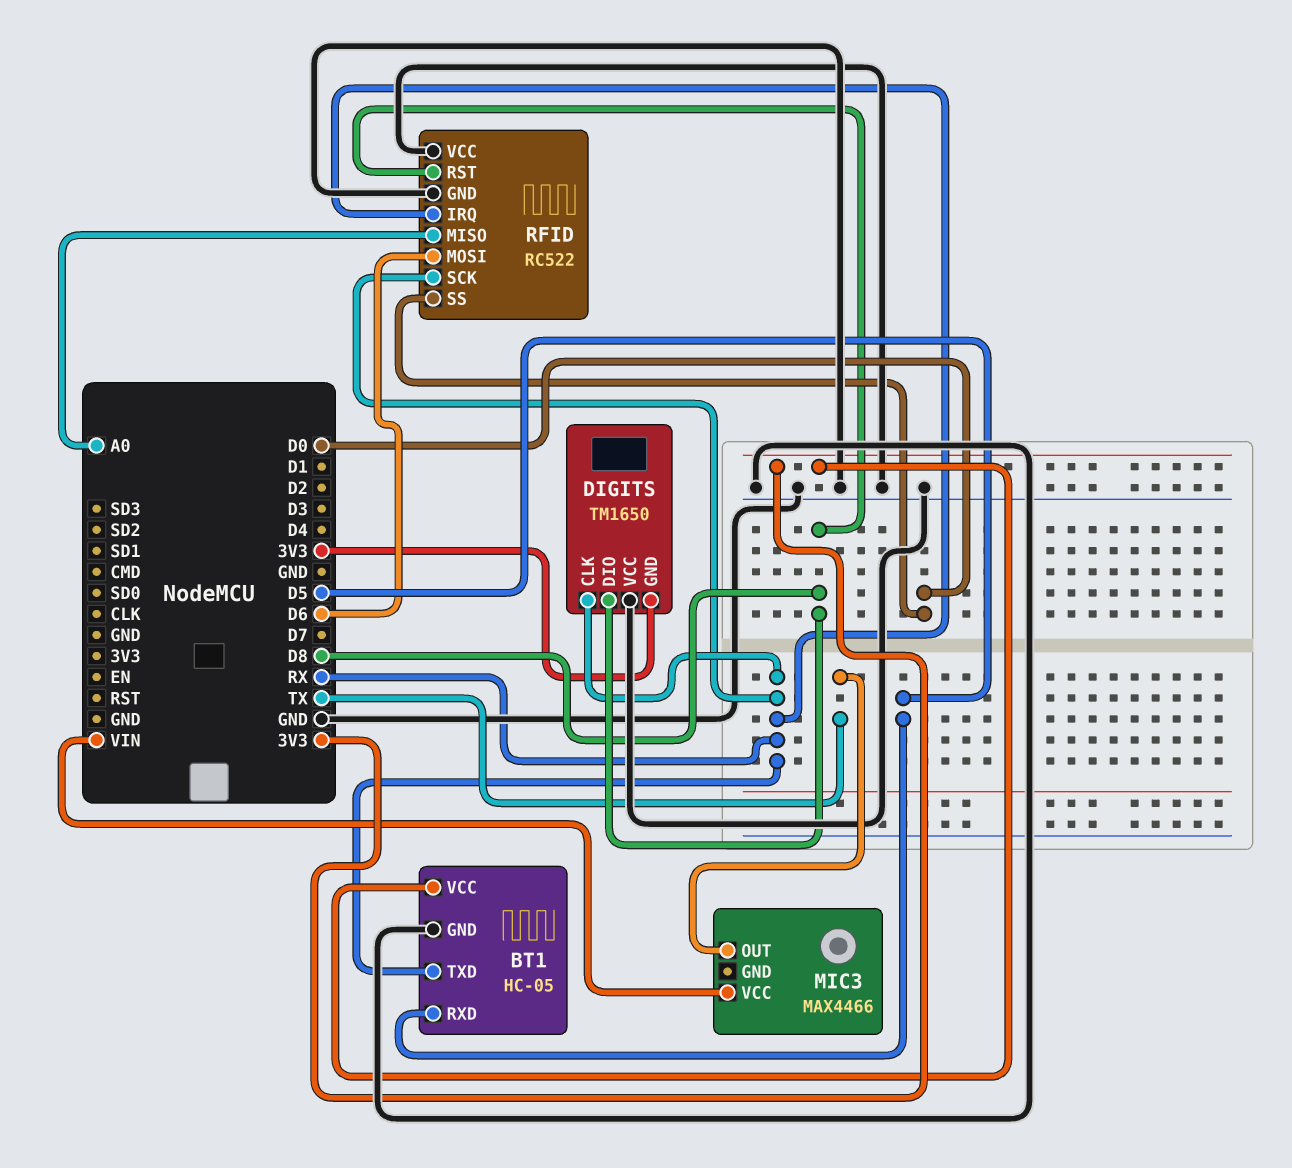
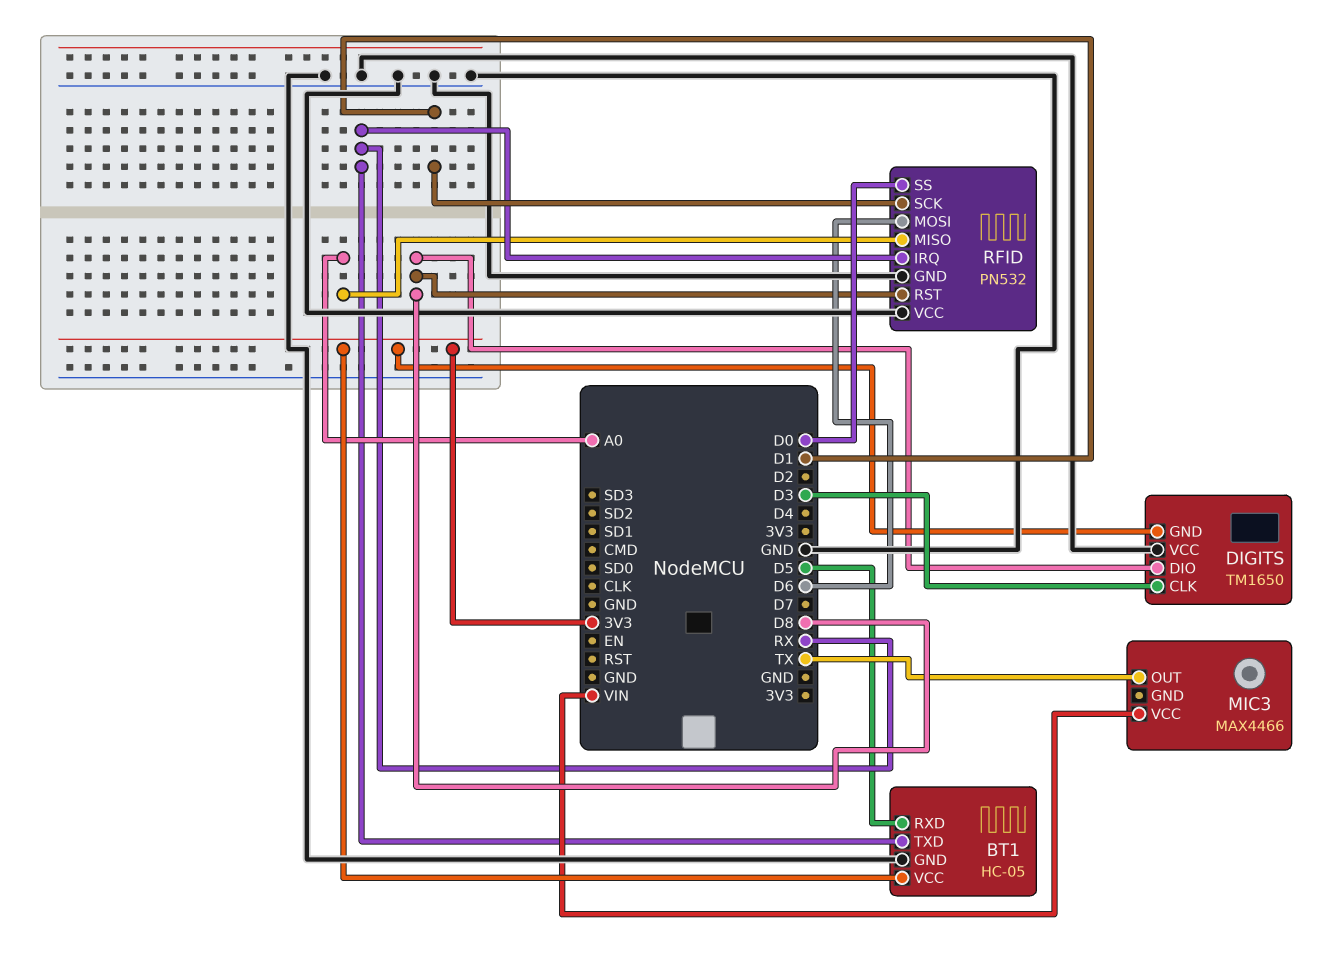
DIGITS pin CLK: RX -> D3
RFID: RC522 -> PN532
RFID pin SCK: RX -> D1

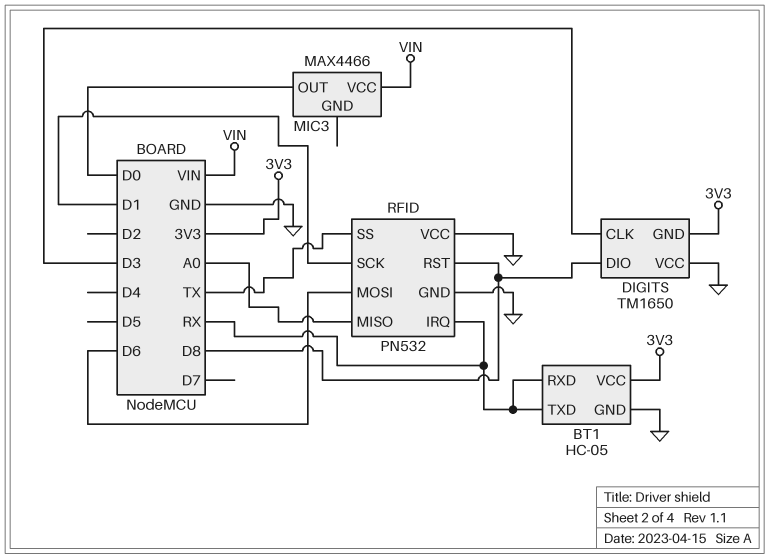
BT1 pin RXD: D5 -> RX
MIC3 pin OUT: TX -> D0
RFID pin SS: D0 -> TX

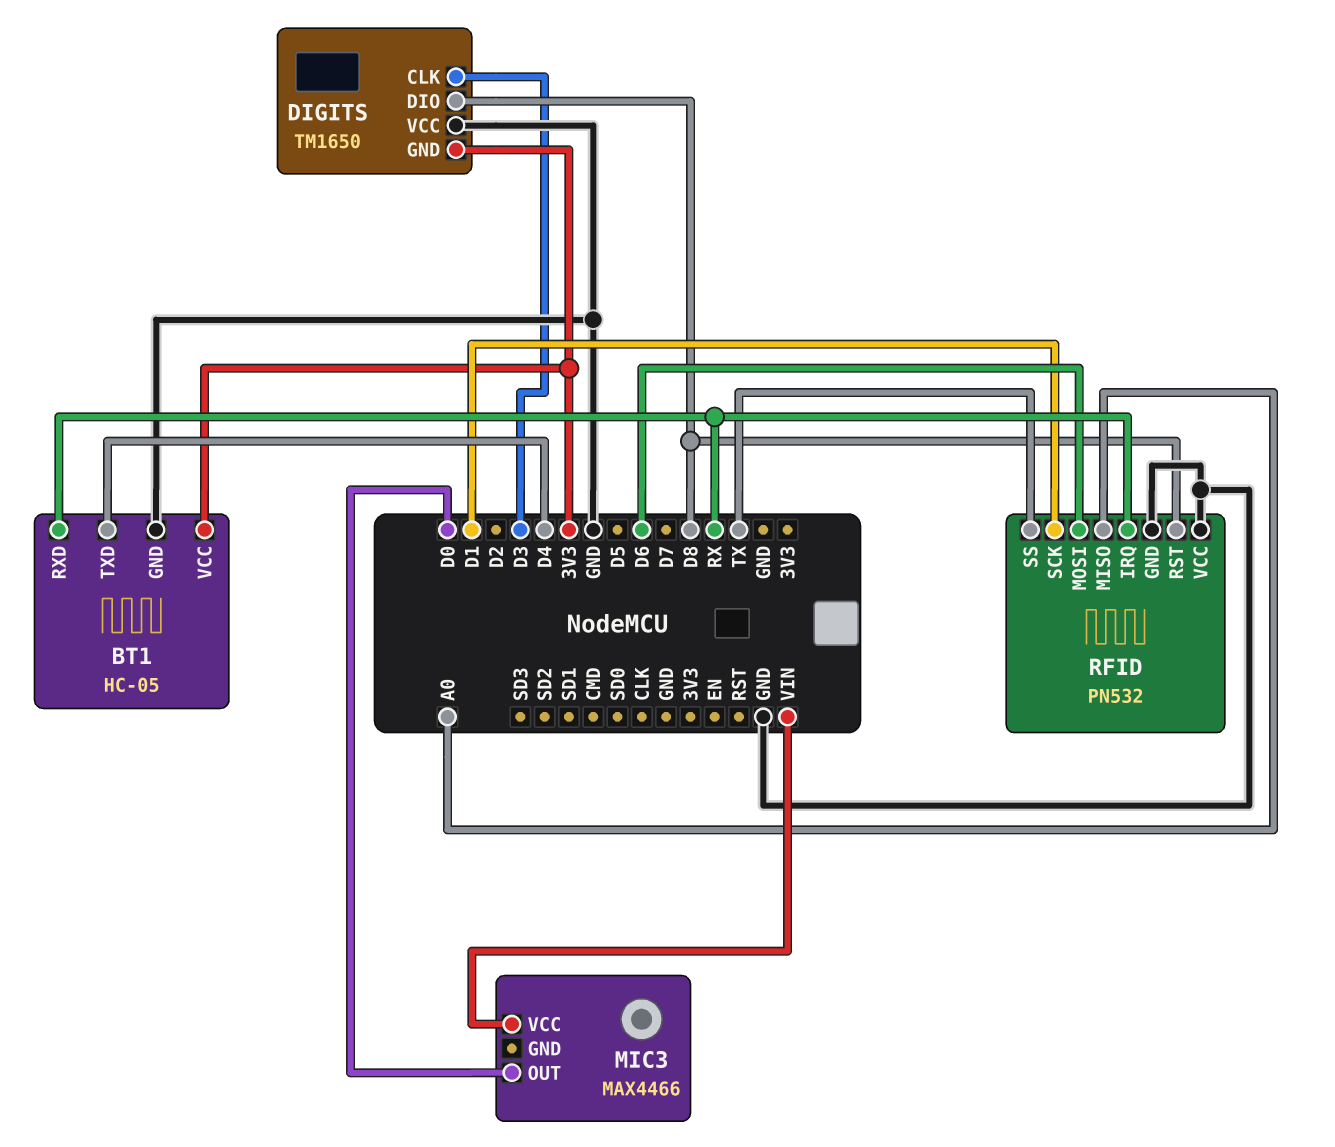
BT1 pin TXD: RX -> D4

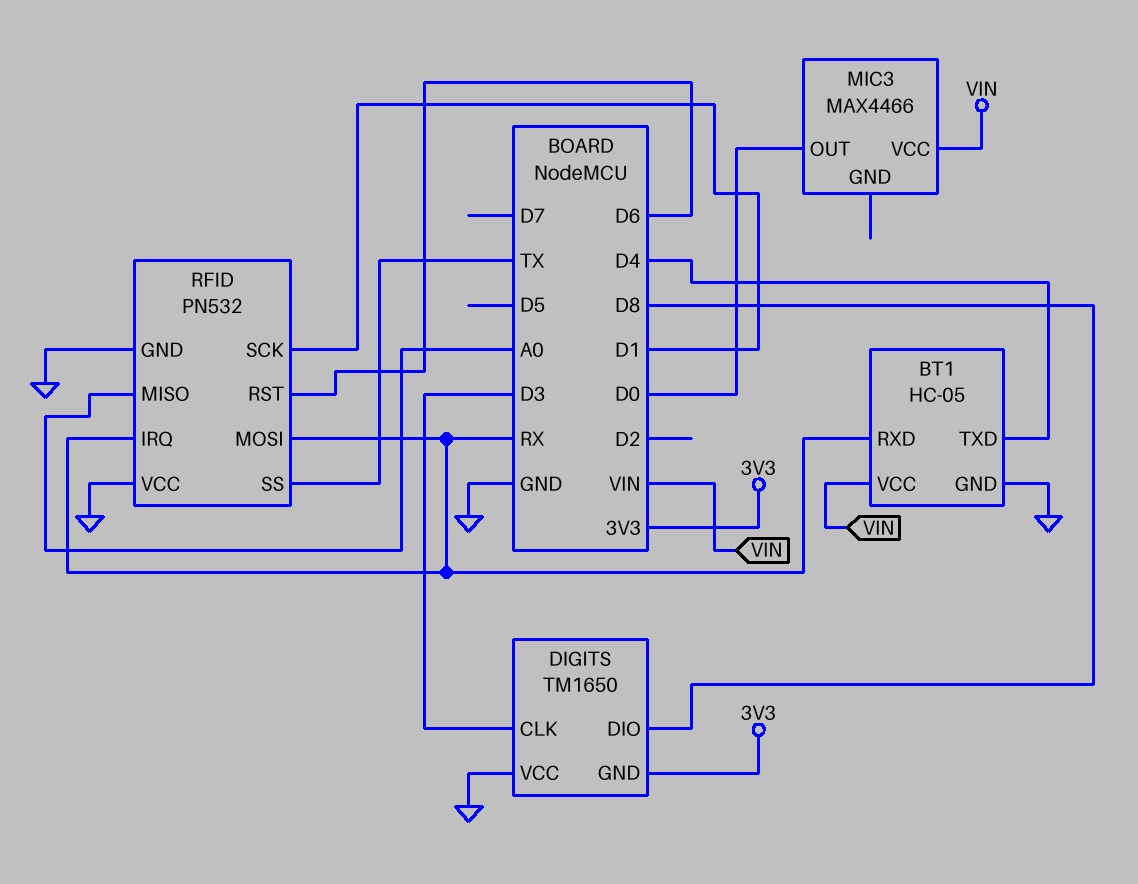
BT1 pin VCC: 3V3 -> VIN
RFID pin MOSI: D6 -> RX
RFID pin RST: D8 -> D6

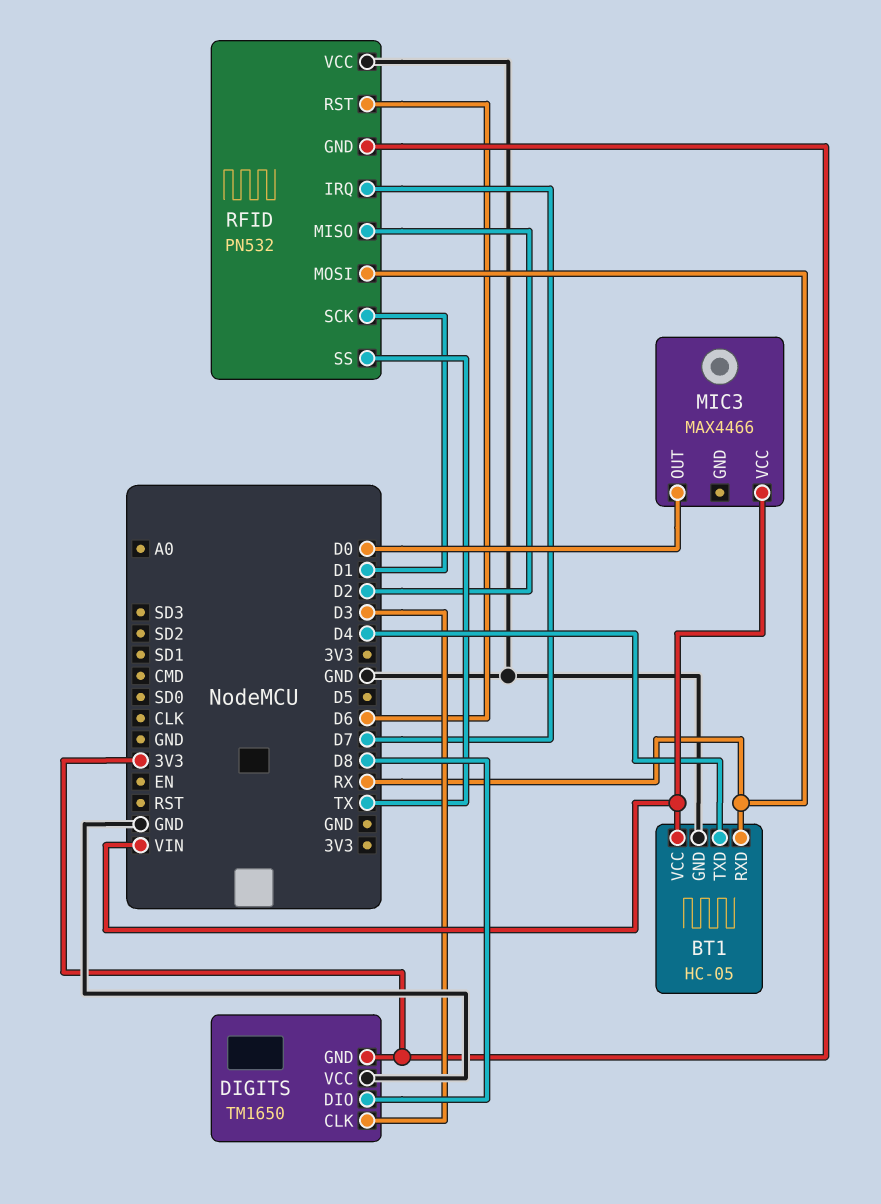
RFID pin GND: GND -> 3V3
RFID pin IRQ: RX -> D7
RFID pin MISO: A0 -> D2

